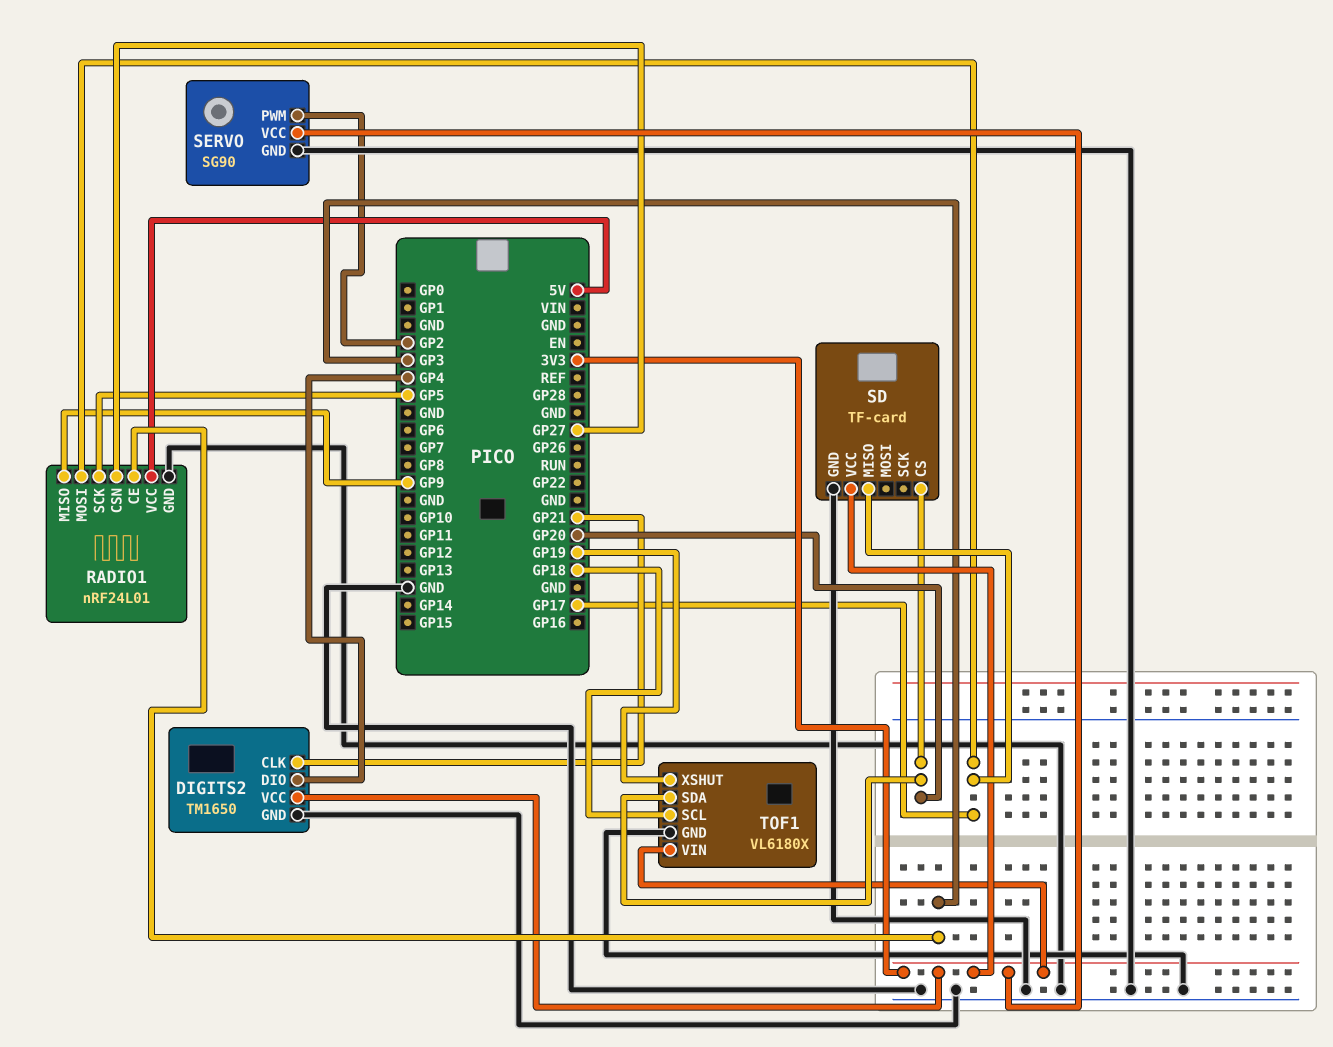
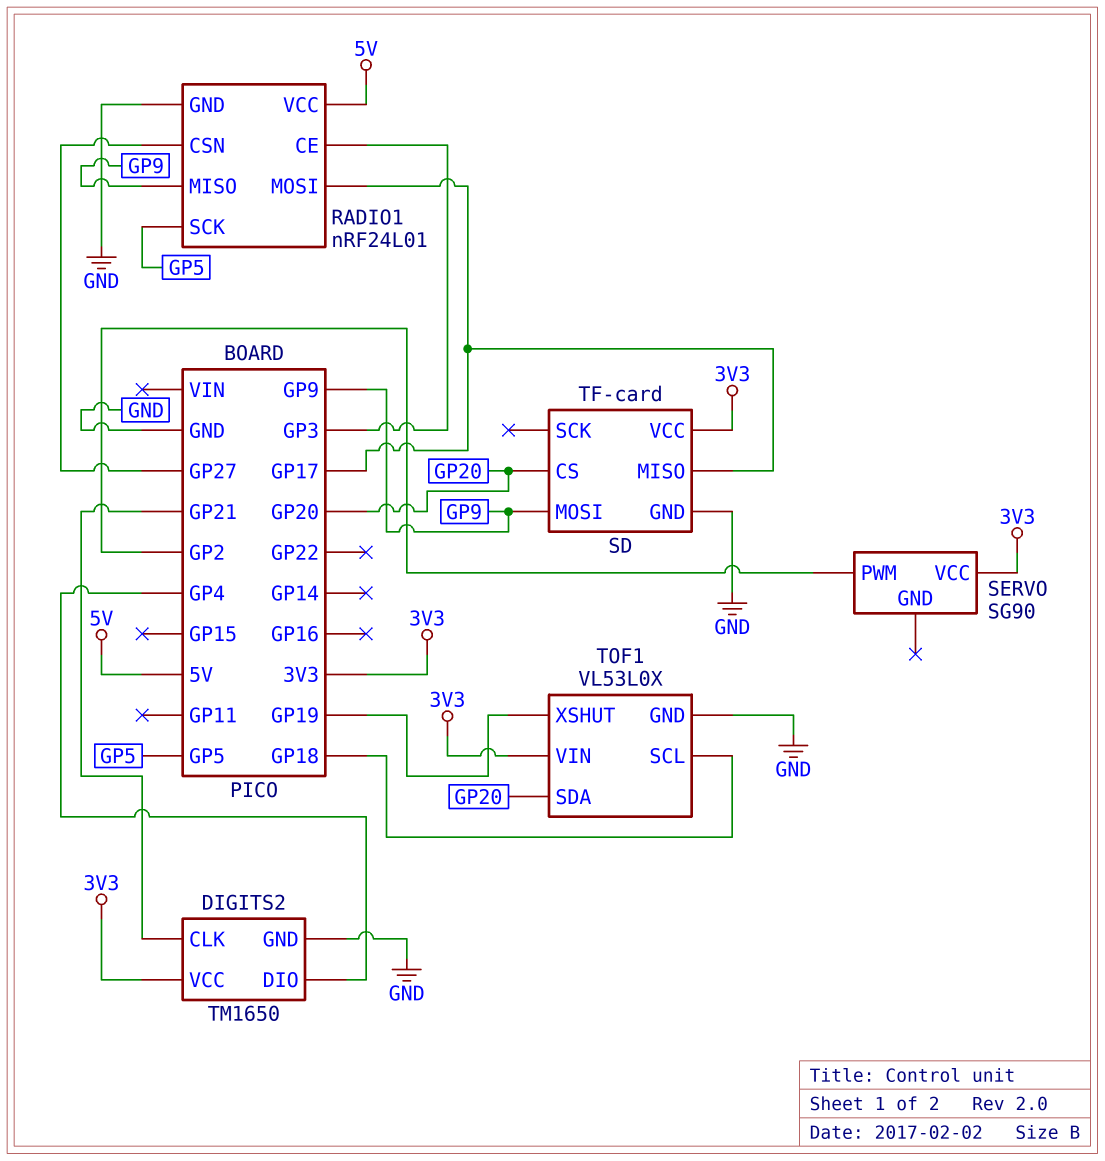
SD pin MOSI: none -> GP9
SERVO pin GND: GND -> none
TOF1: VL6180X -> VL53L0X

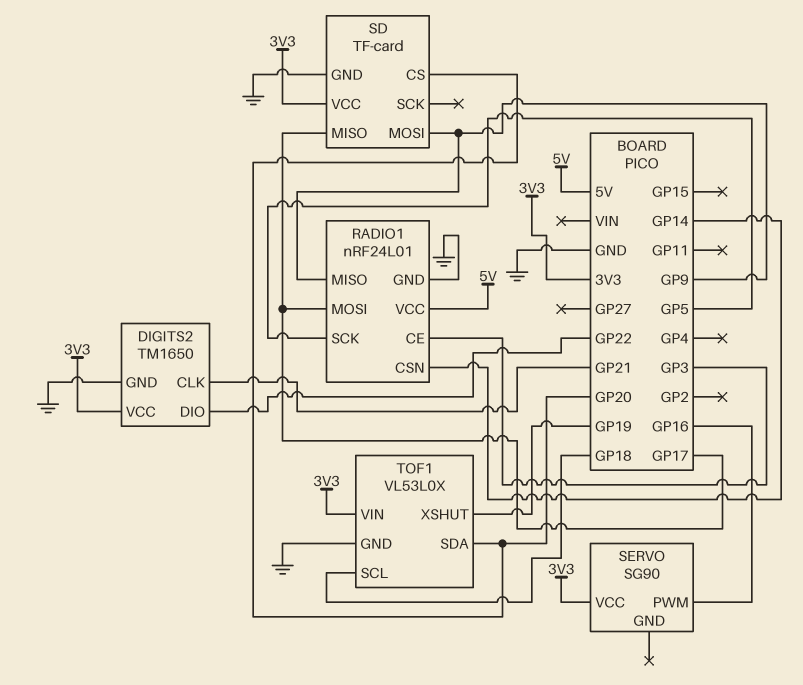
DIGITS2 pin DIO: GP4 -> GP22
RADIO1 pin CSN: GP27 -> GP14
SERVO pin PWM: GP2 -> GP16

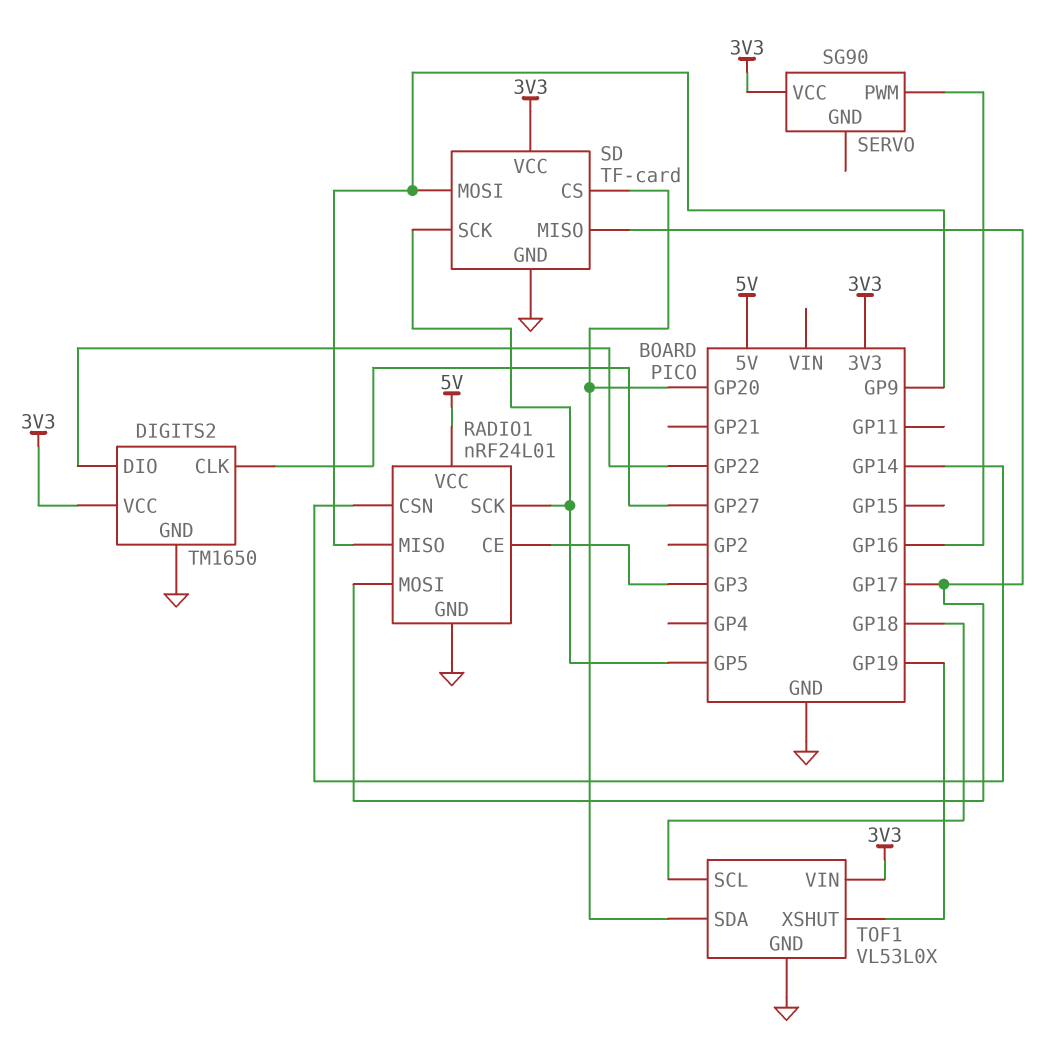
DIGITS2 pin CLK: GP21 -> GP27
SD pin SCK: none -> GP5

